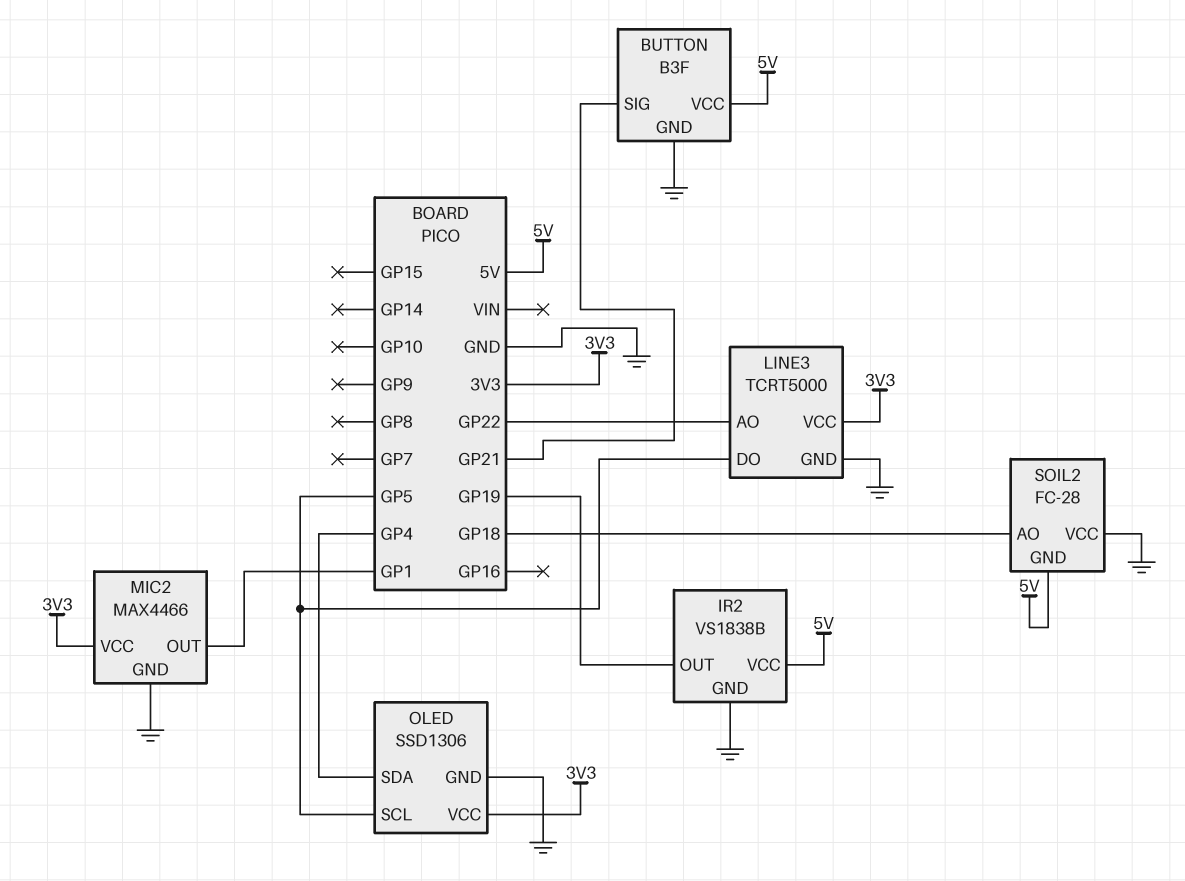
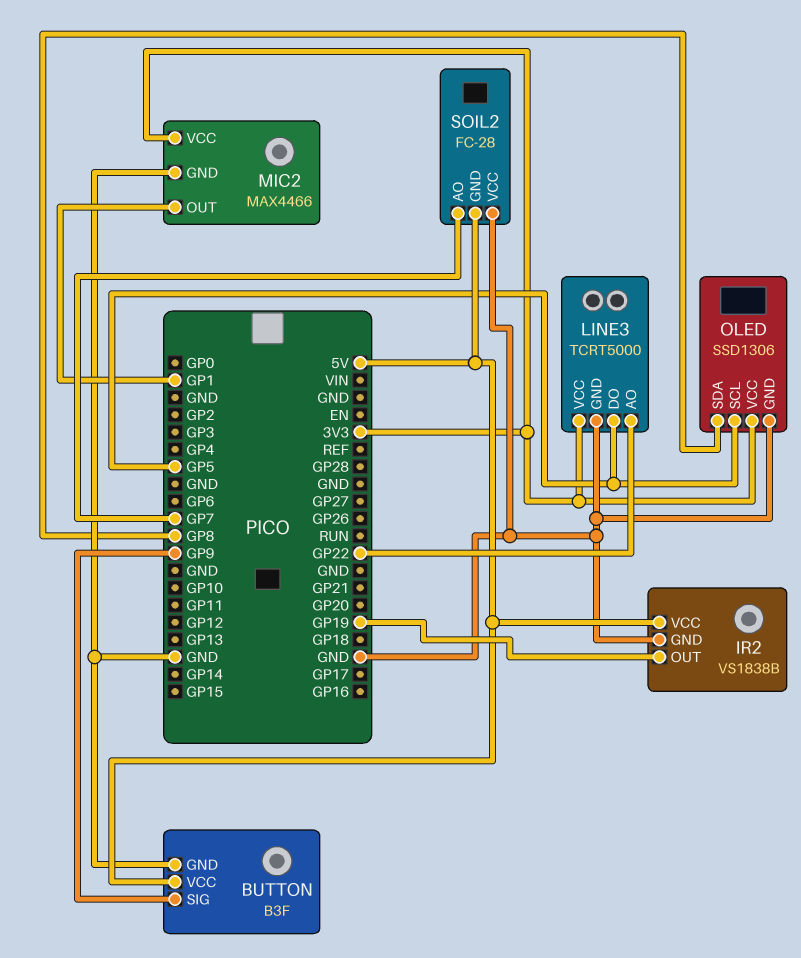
BUTTON pin SIG: GP21 -> GP9
OLED pin SDA: GP4 -> GP8
SOIL2 pin AO: GP18 -> GP7

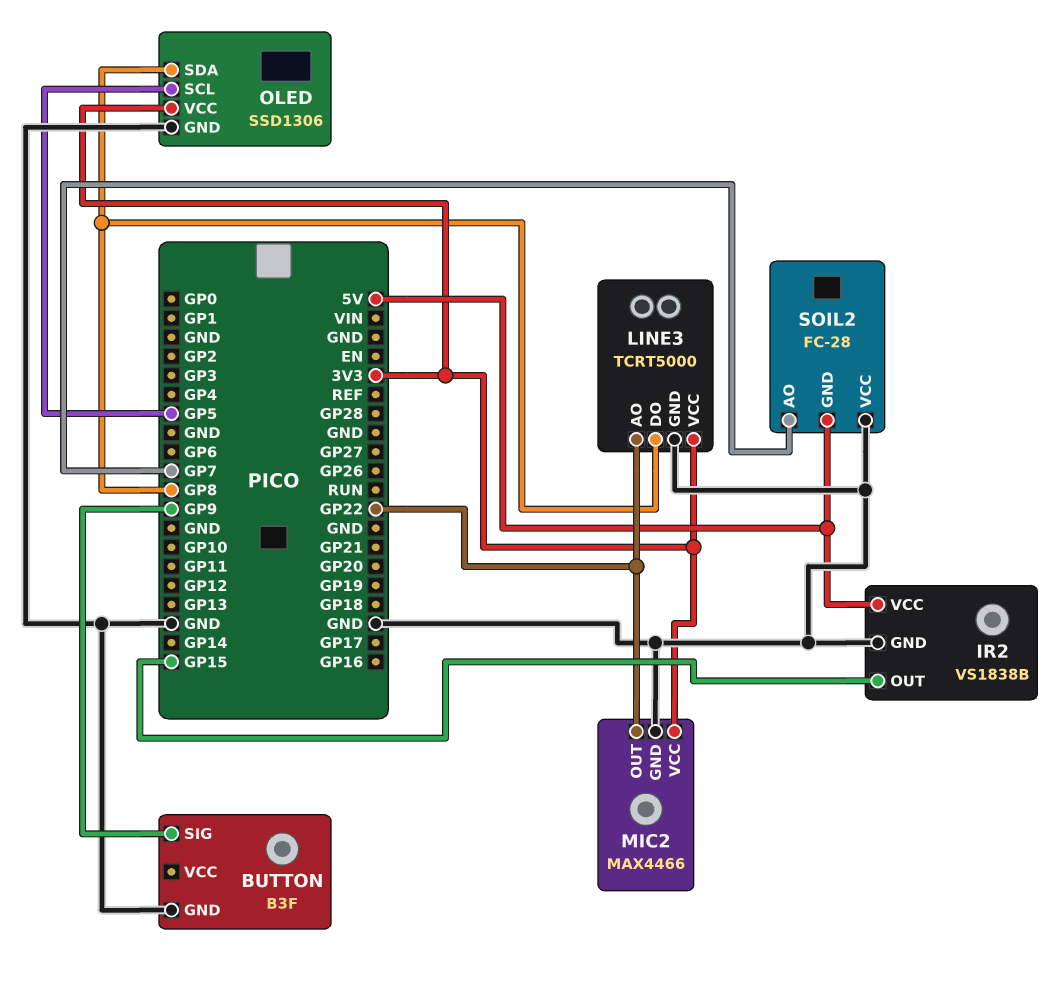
BUTTON pin VCC: 5V -> none
IR2 pin OUT: GP19 -> GP15
LINE3 pin DO: GP5 -> GP8
MIC2 pin OUT: GP1 -> GP22

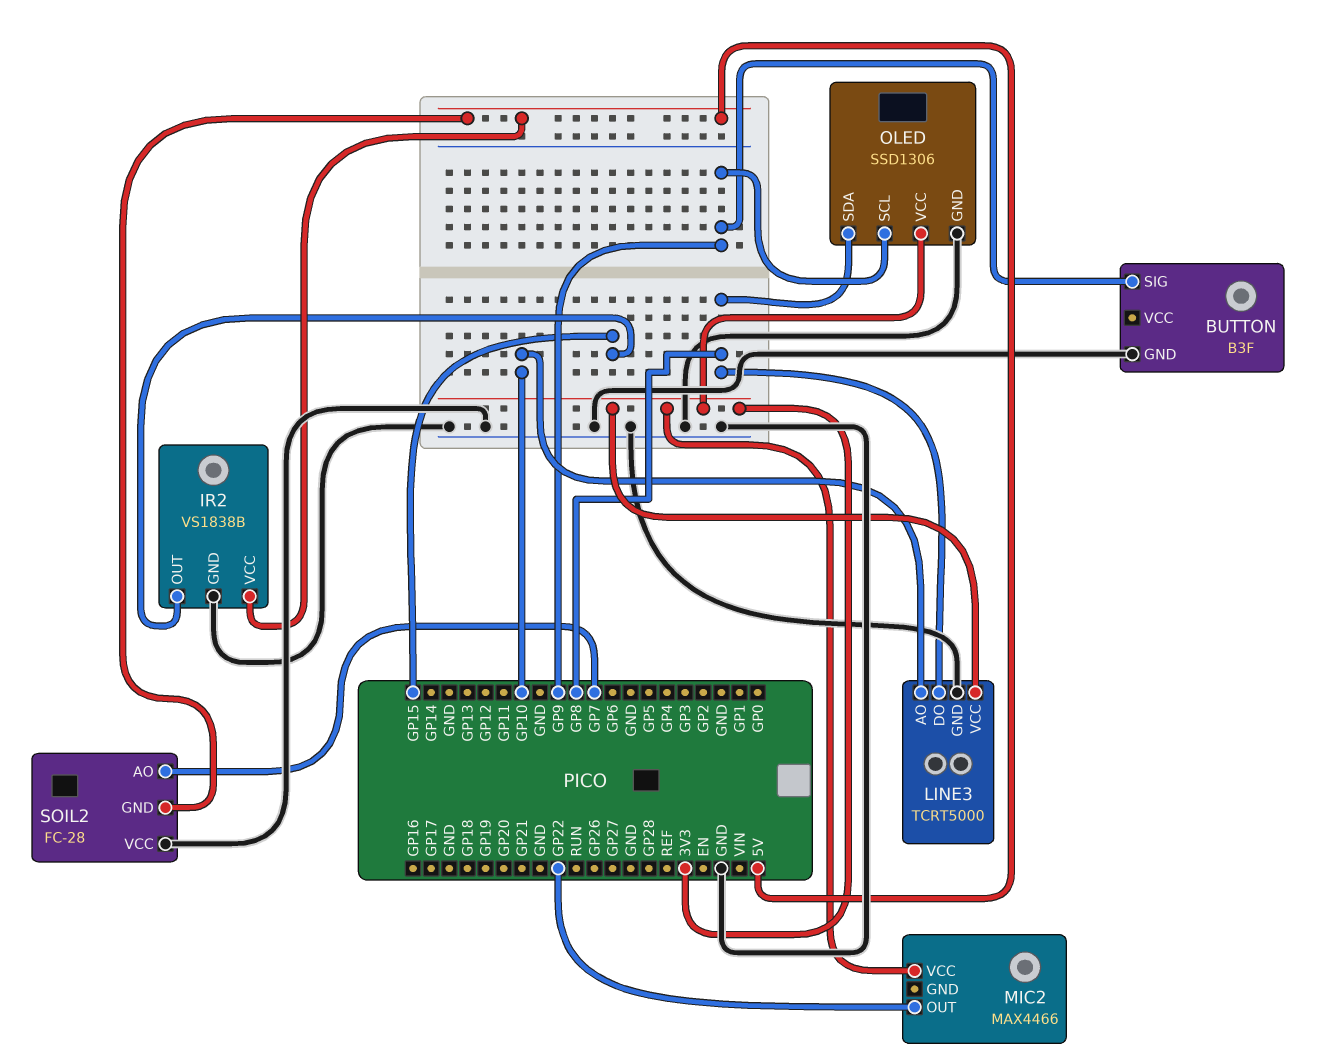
LINE3 pin AO: GP22 -> GP10
MIC2 pin GND: GND -> none
OLED pin SCL: GP5 -> GP9

